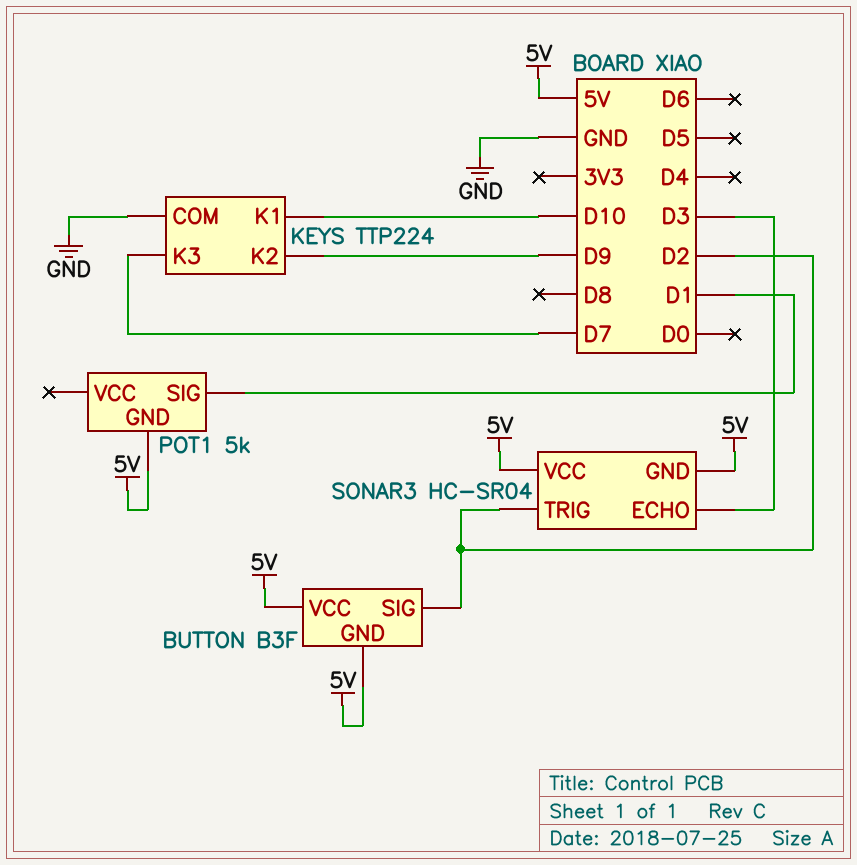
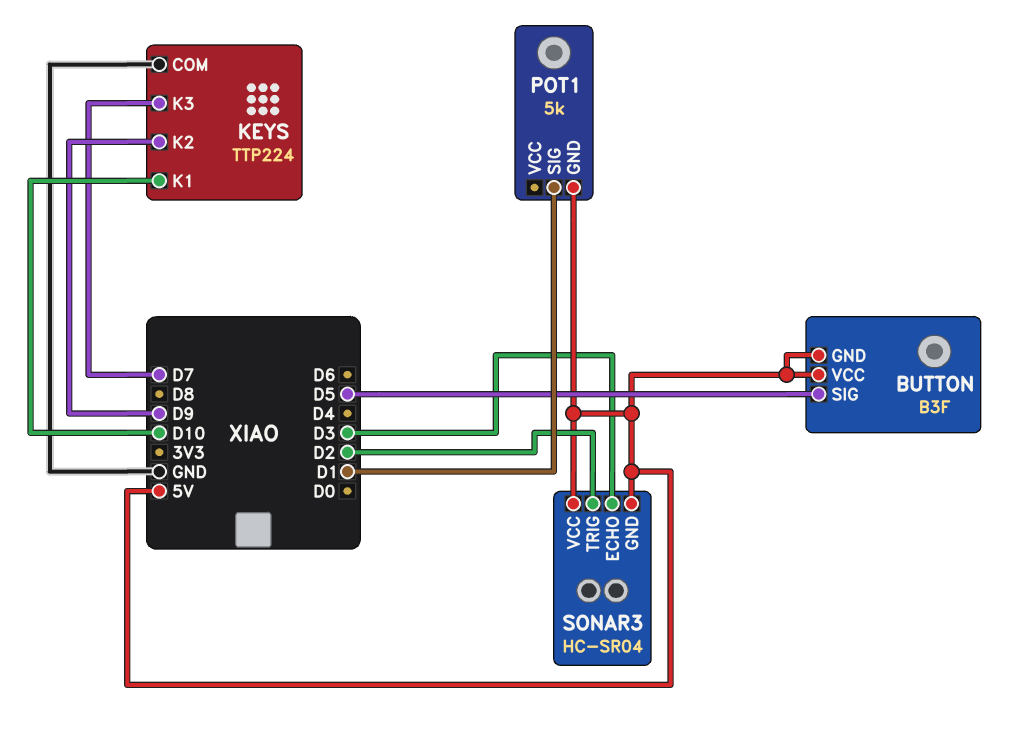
BUTTON pin SIG: D2 -> D5

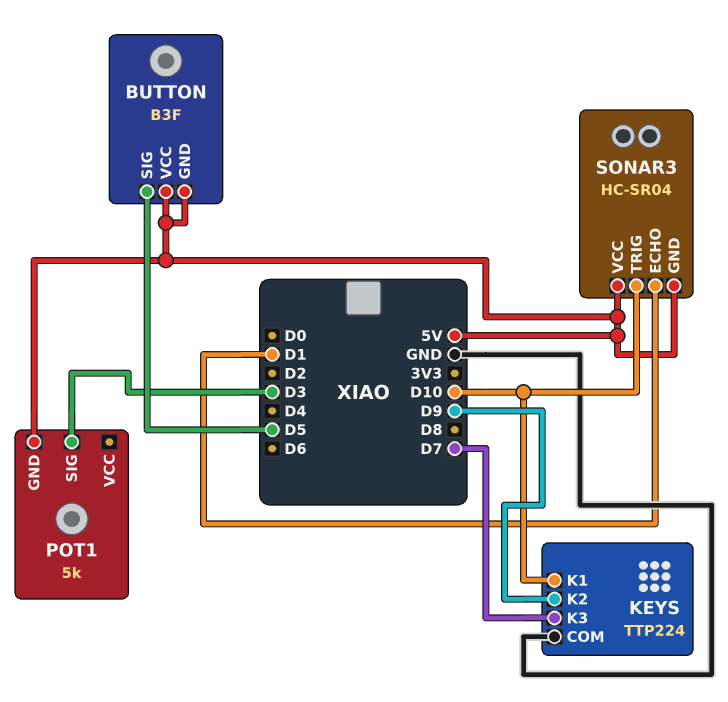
POT1 pin SIG: D1 -> D3
SONAR3 pin ECHO: D3 -> D1
SONAR3 pin TRIG: D2 -> D10

